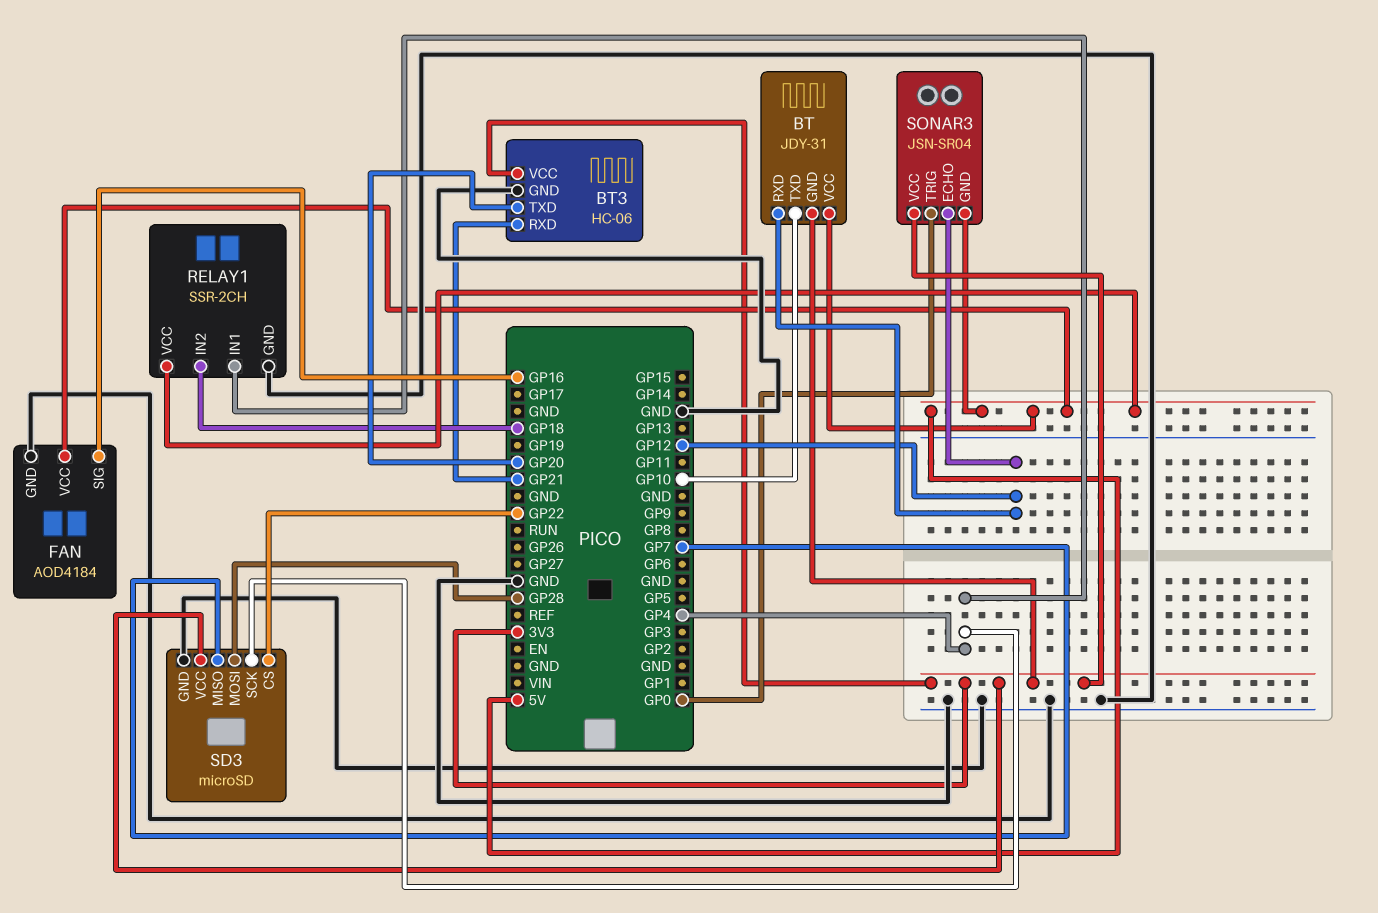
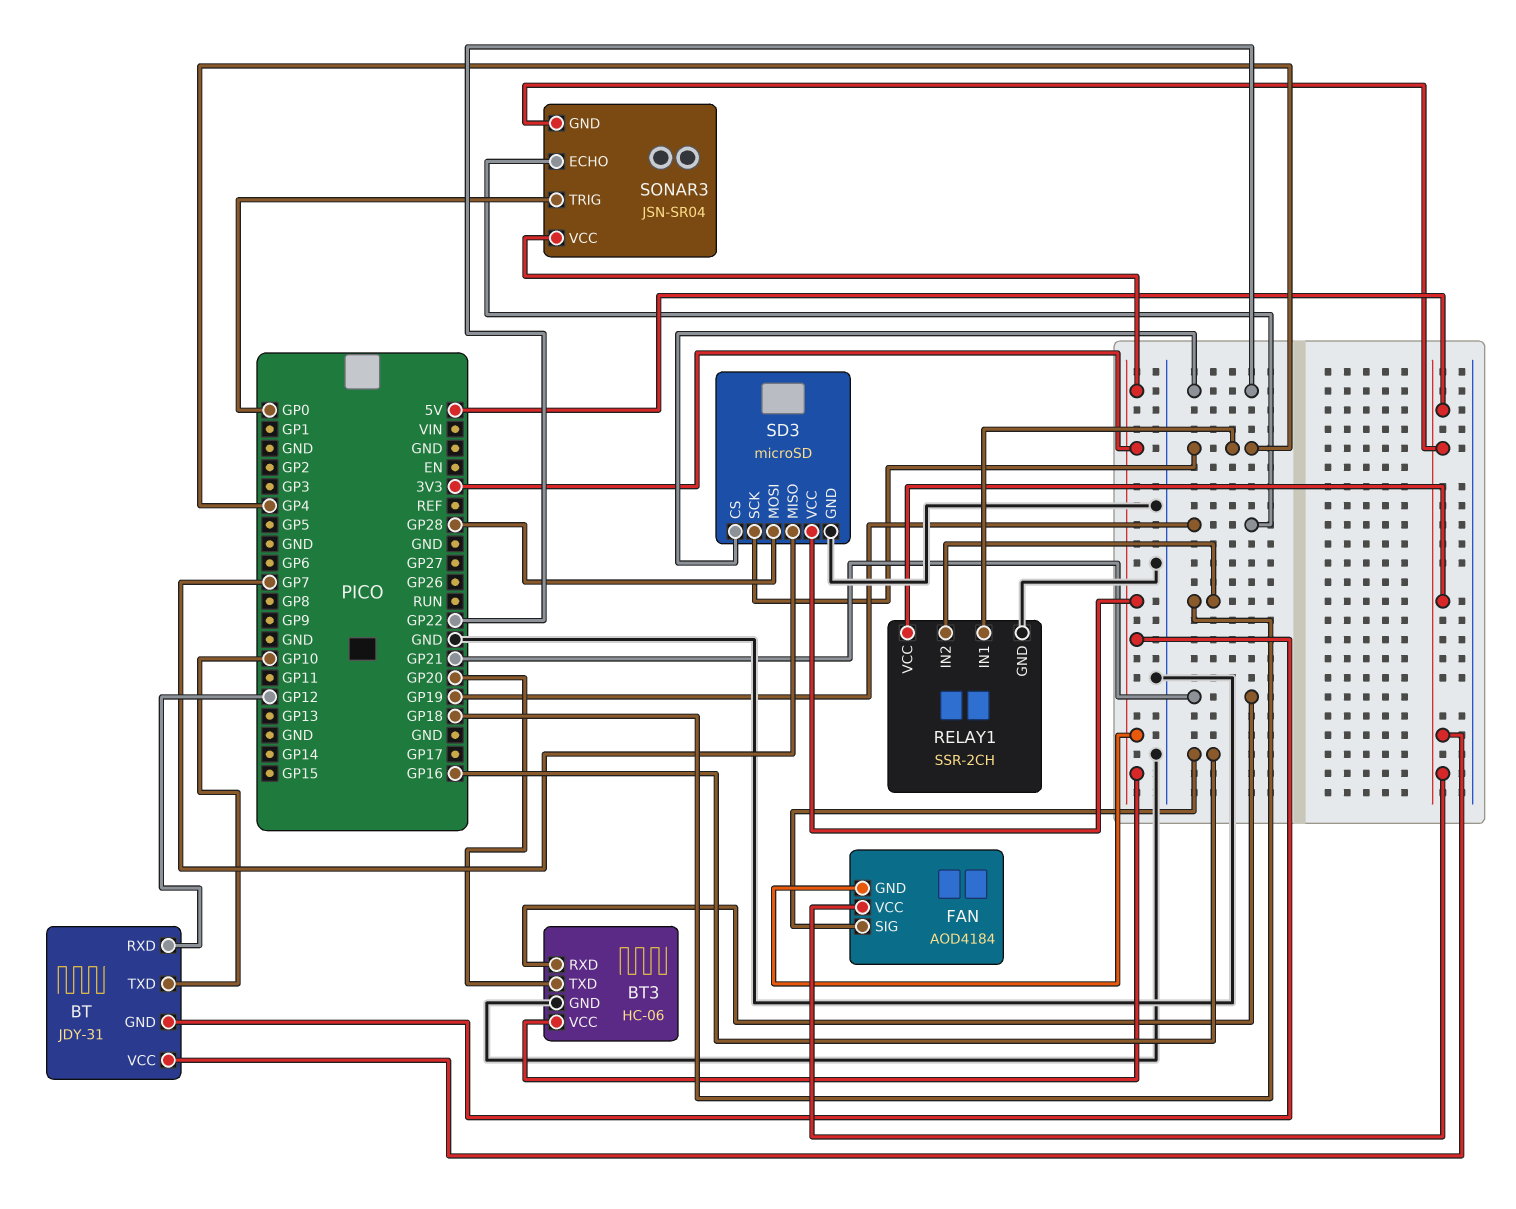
FAN pin GND: GND -> 3V3
SONAR3 pin ECHO: GP12 -> GP19

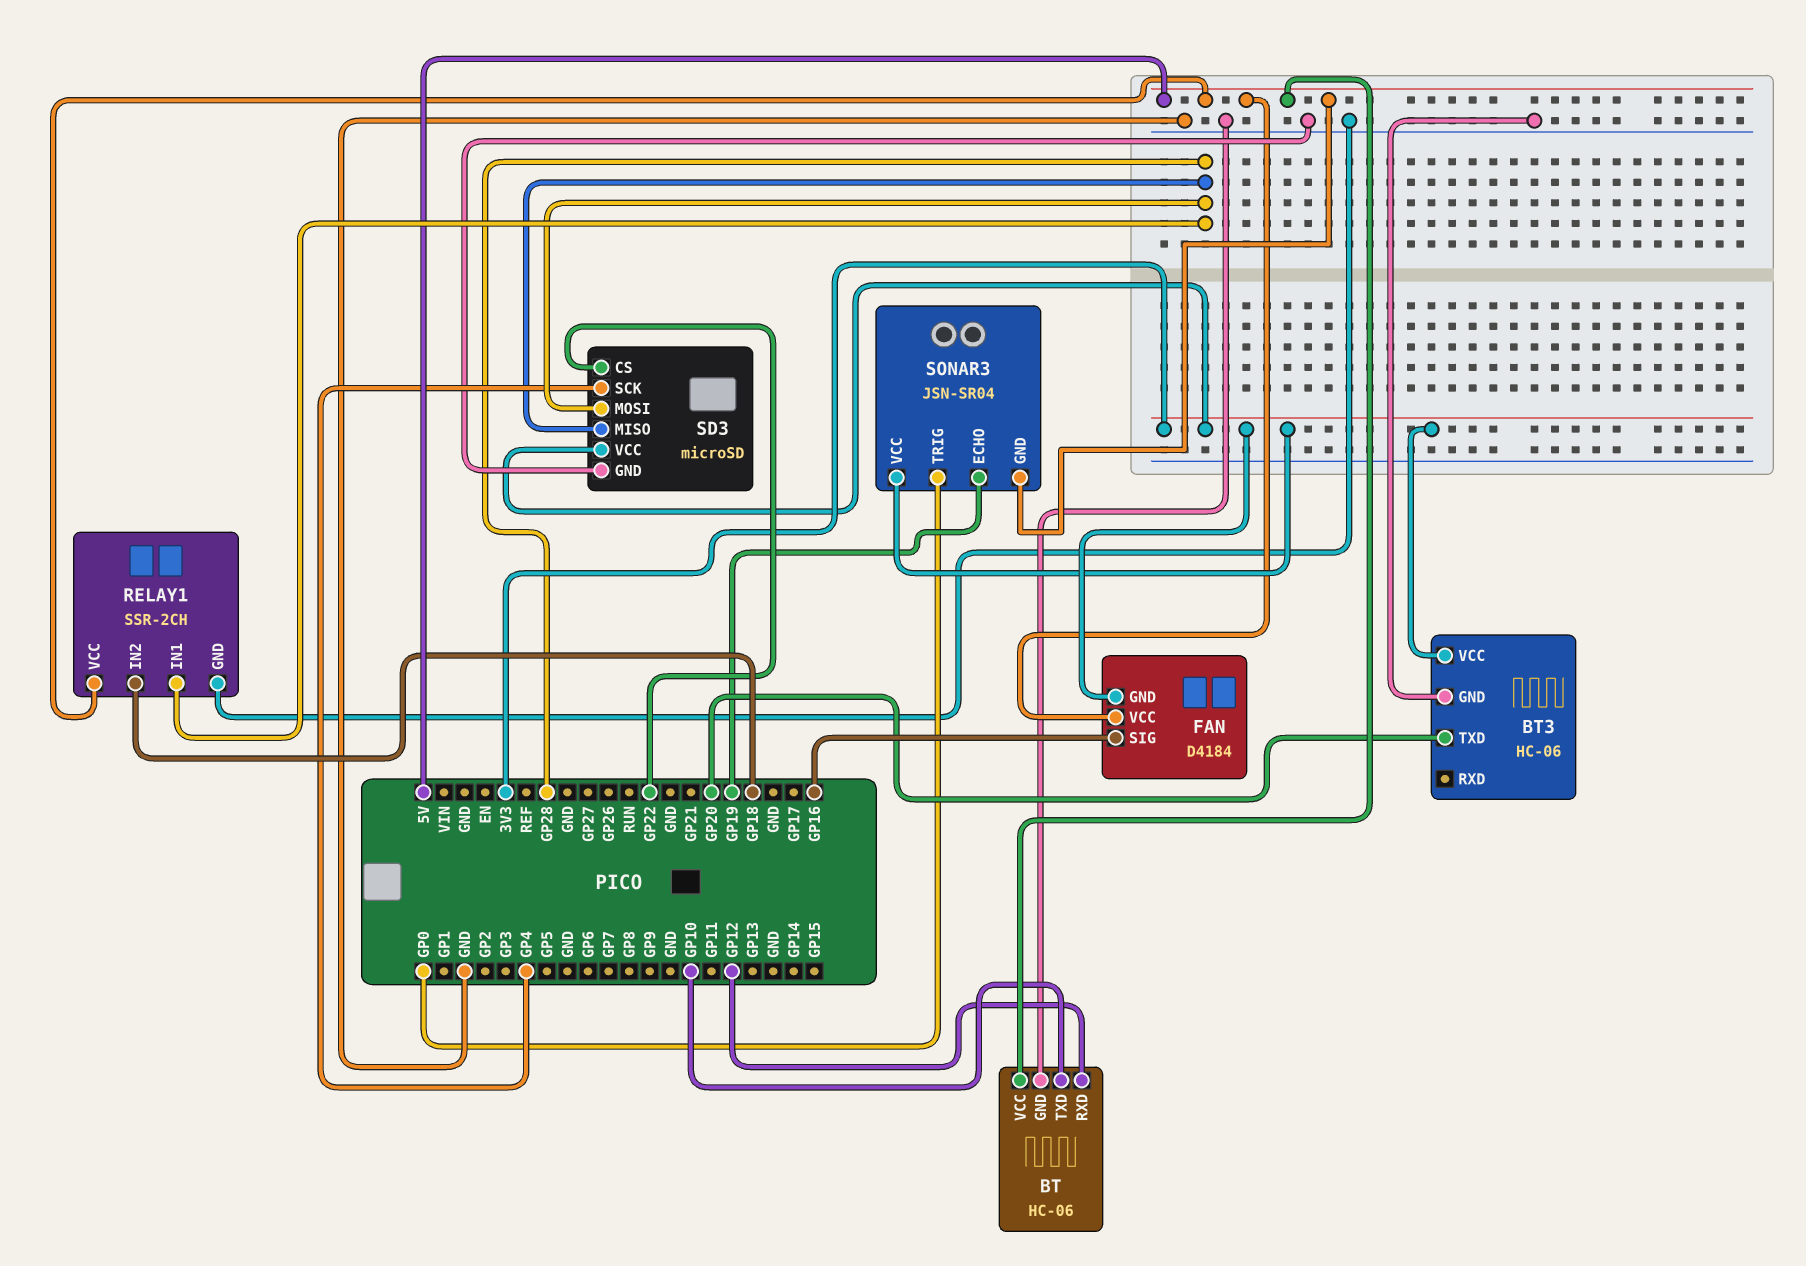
BT: JDY-31 -> HC-06
BT pin GND: 3V3 -> GND
BT3 pin RXD: GP21 -> none
FAN: AOD4184 -> D4184
RELAY1 pin IN1: GP4 -> GP28
SD3 pin MISO: GP7 -> GP28

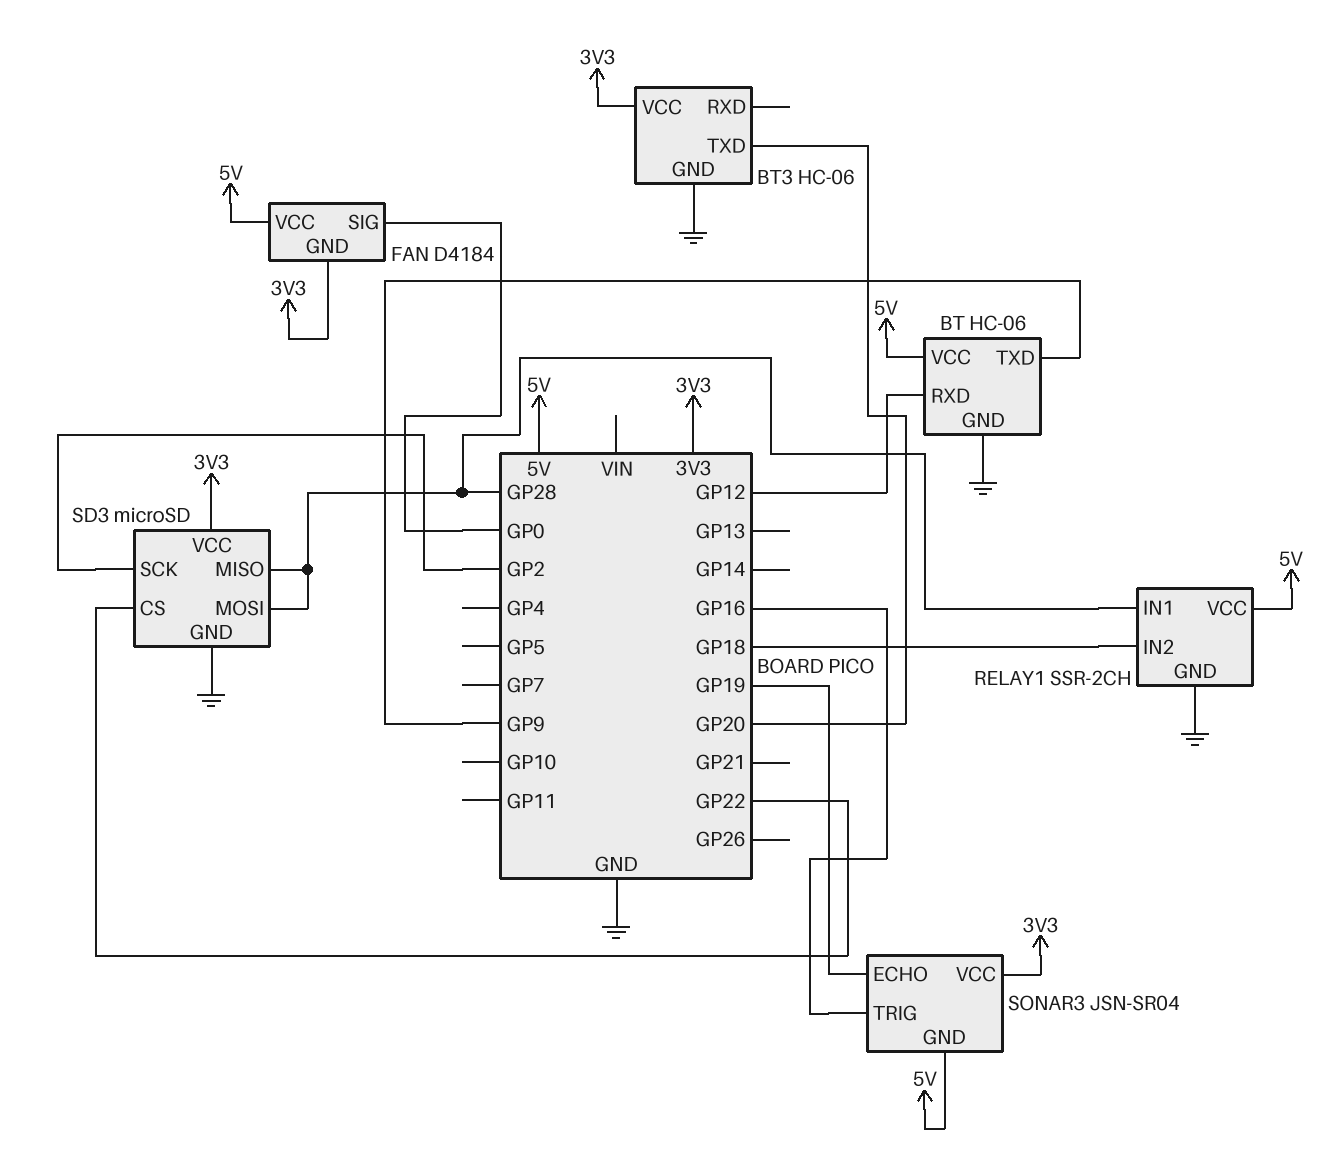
BT pin TXD: GP10 -> GP9
FAN pin SIG: GP16 -> GP0
SD3 pin SCK: GP4 -> GP2
SONAR3 pin TRIG: GP0 -> GP16

